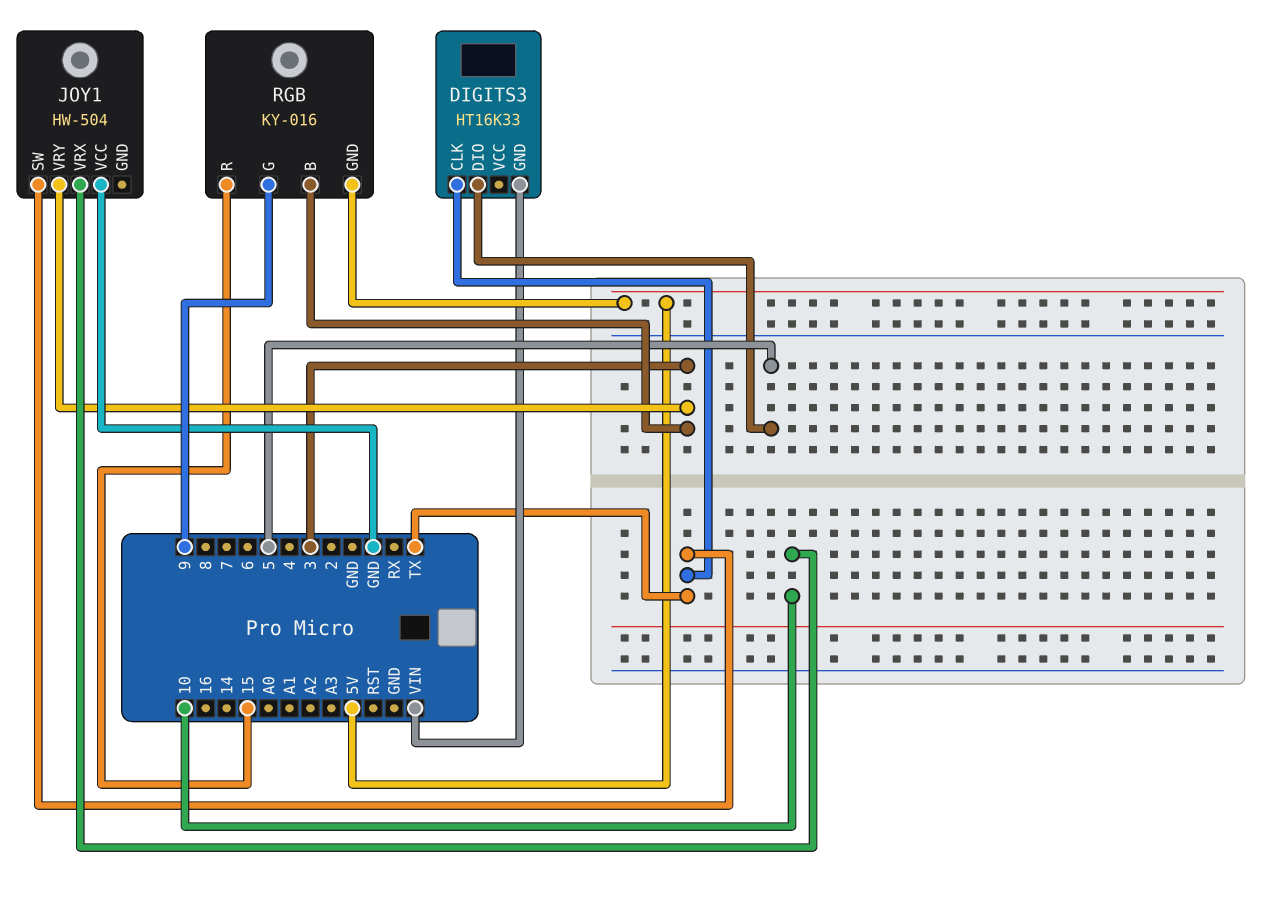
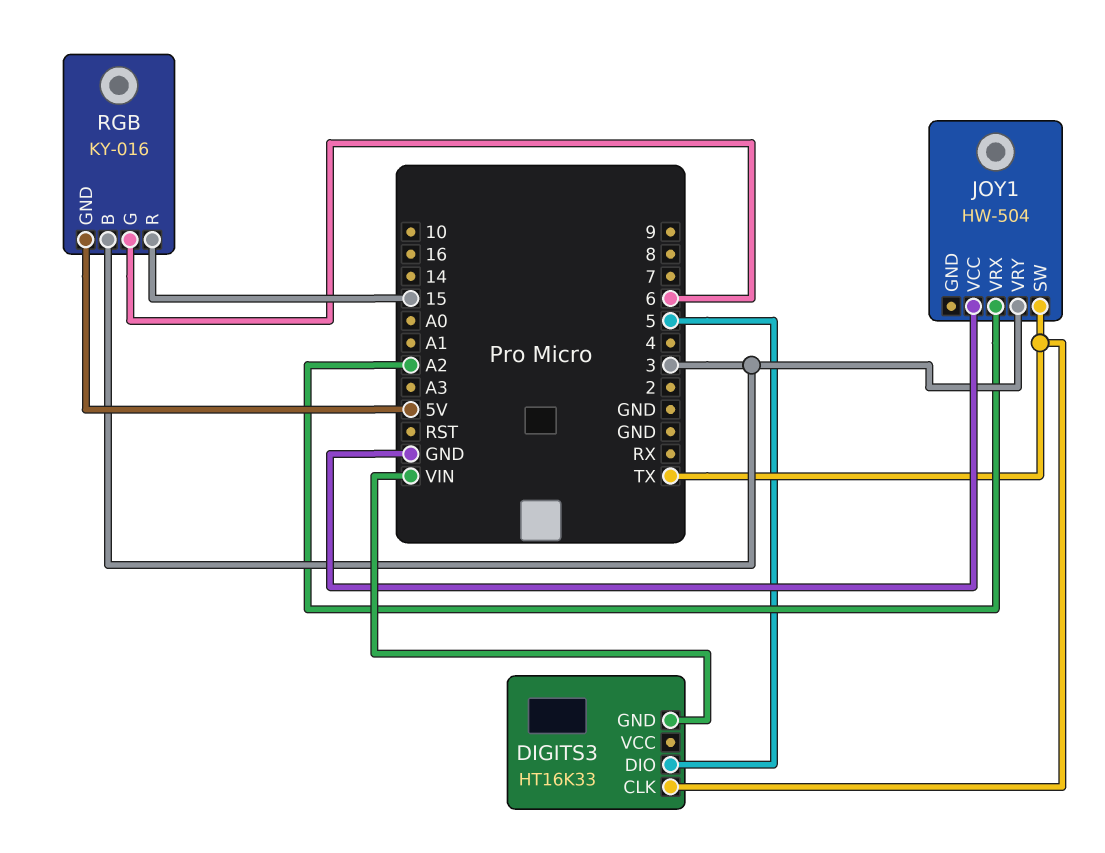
JOY1 pin VRX: 10 -> A2
RGB pin G: 9 -> 6

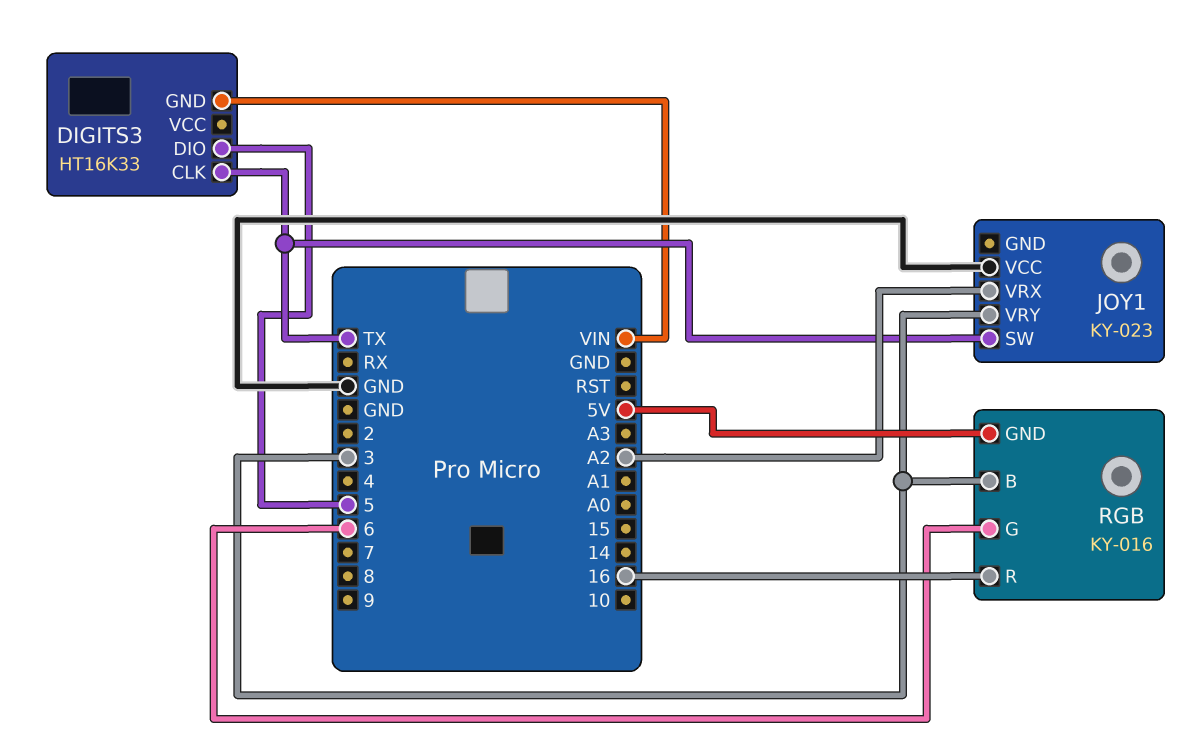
JOY1: HW-504 -> KY-023
RGB pin R: 15 -> 16

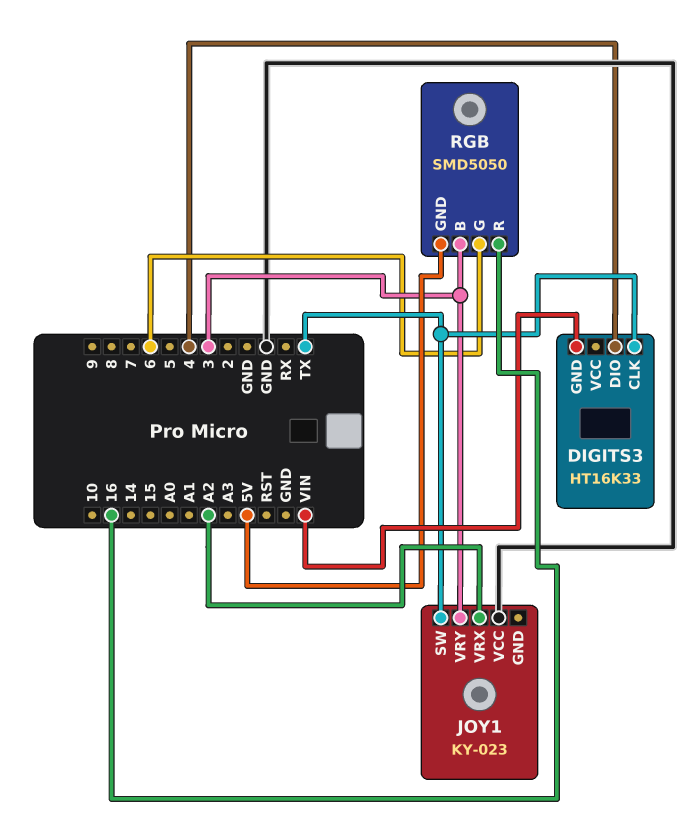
DIGITS3 pin DIO: 5 -> 4
RGB: KY-016 -> SMD5050

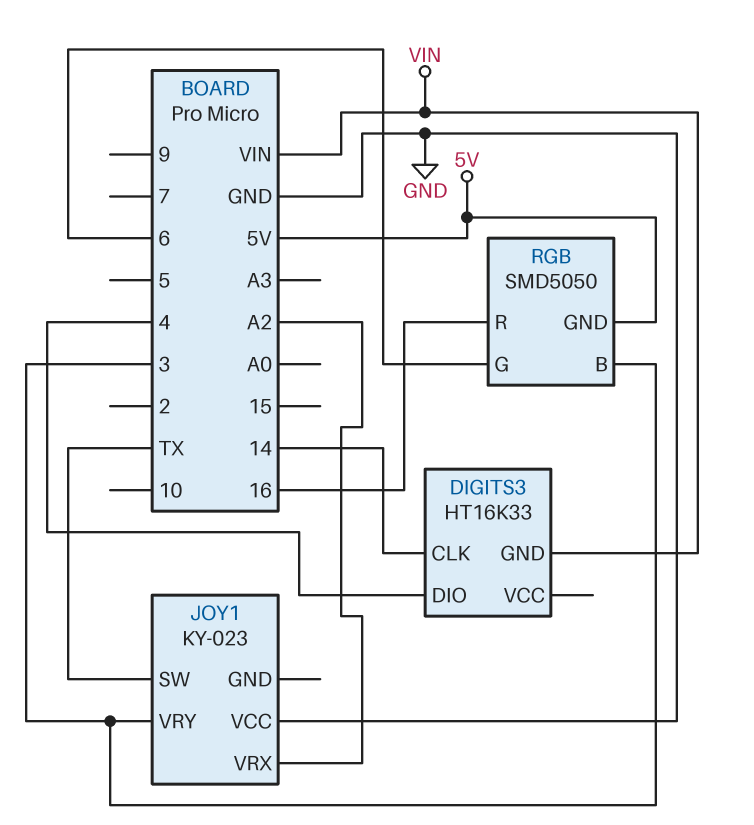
DIGITS3 pin CLK: TX -> 14

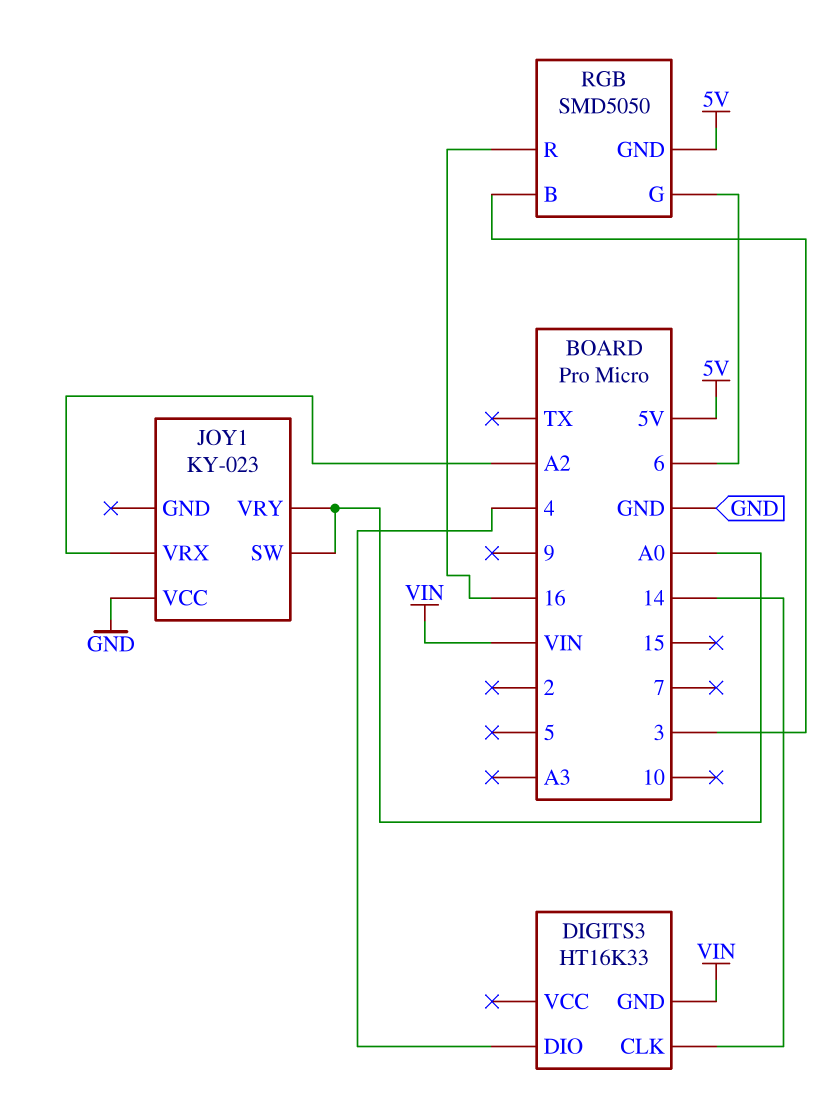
JOY1 pin SW: TX -> A0
JOY1 pin VRY: 3 -> A0

